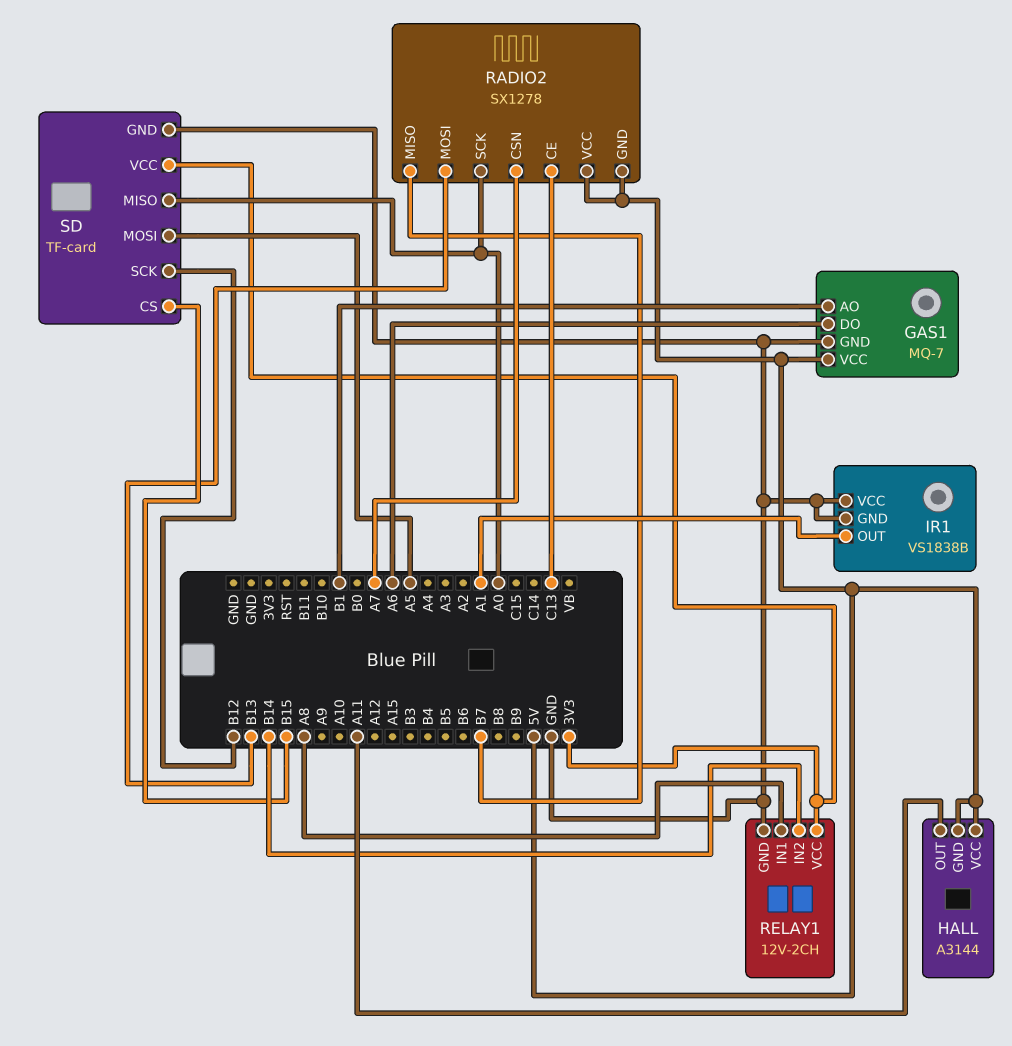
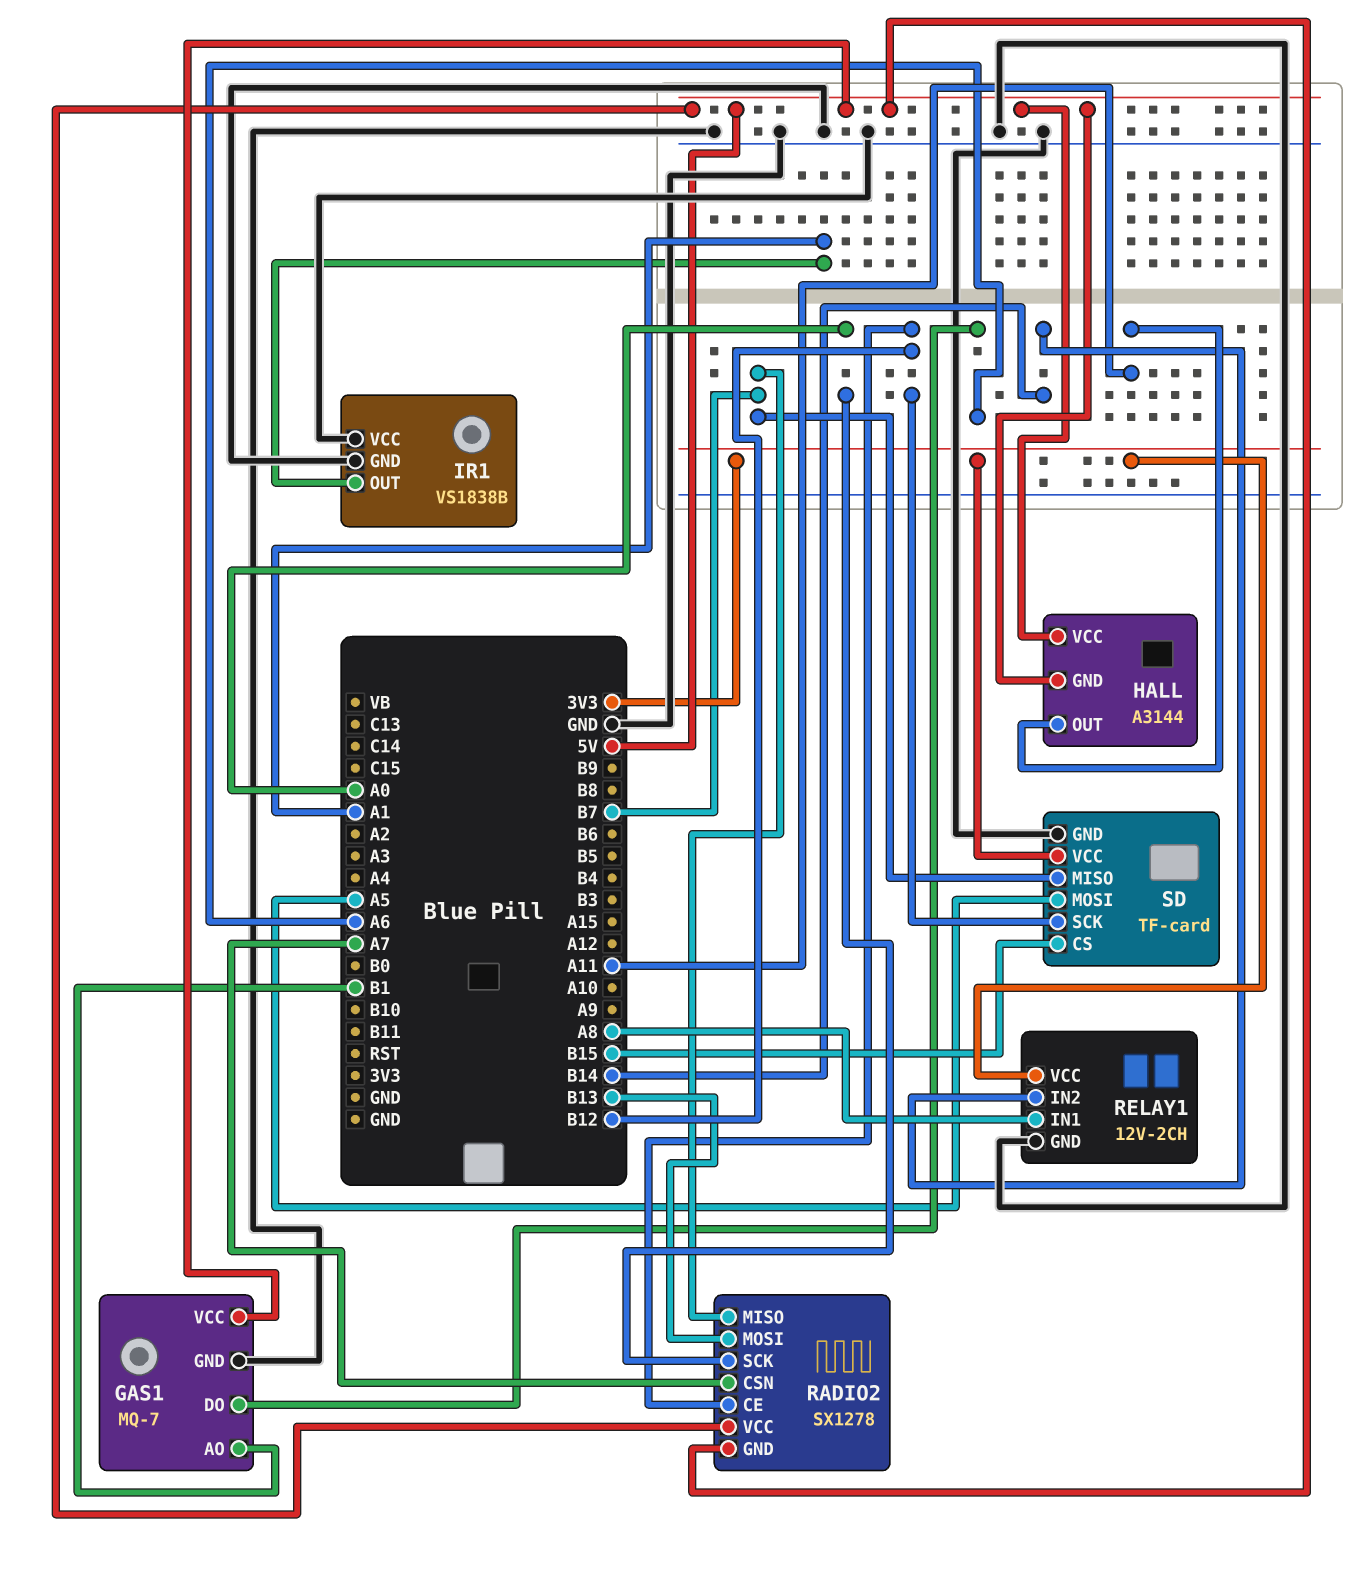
RADIO2 pin CE: C13 -> B12
SD pin MISO: A0 -> B7

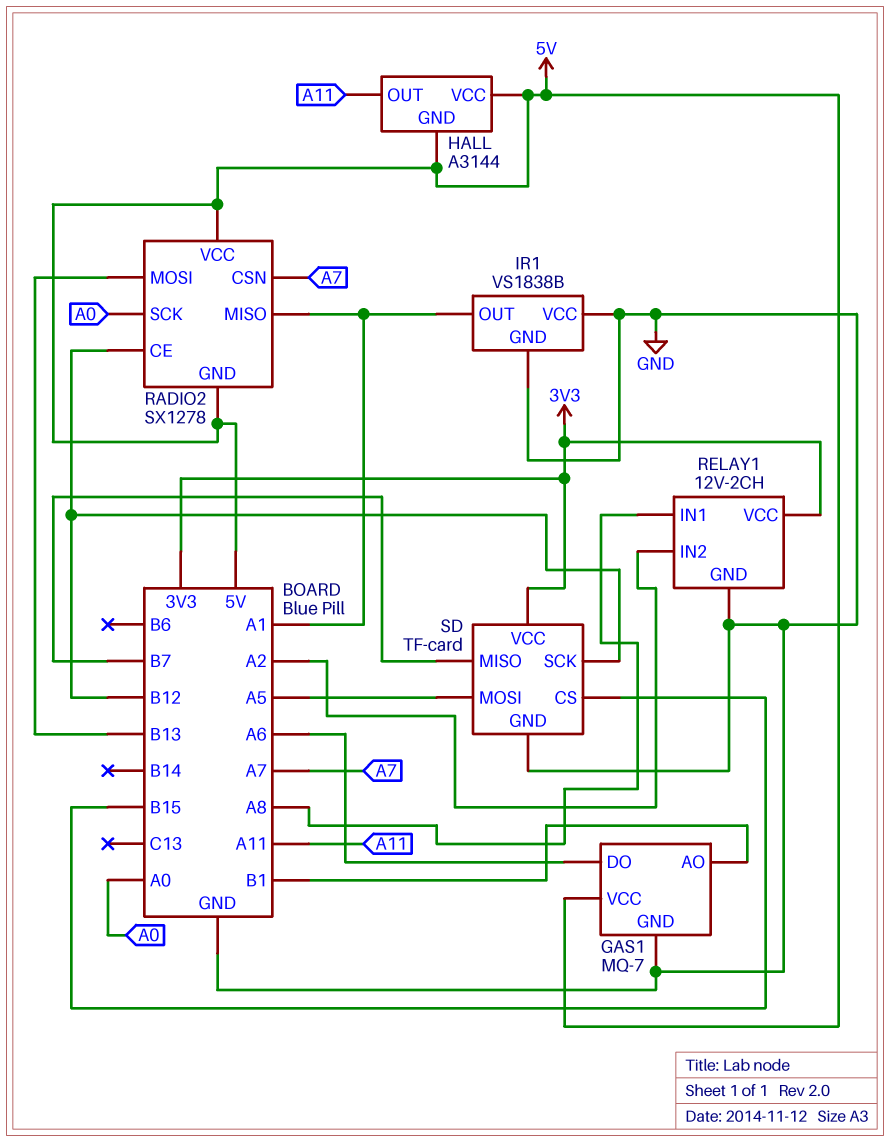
RADIO2 pin MISO: B7 -> A1
RELAY1 pin IN2: B14 -> A2

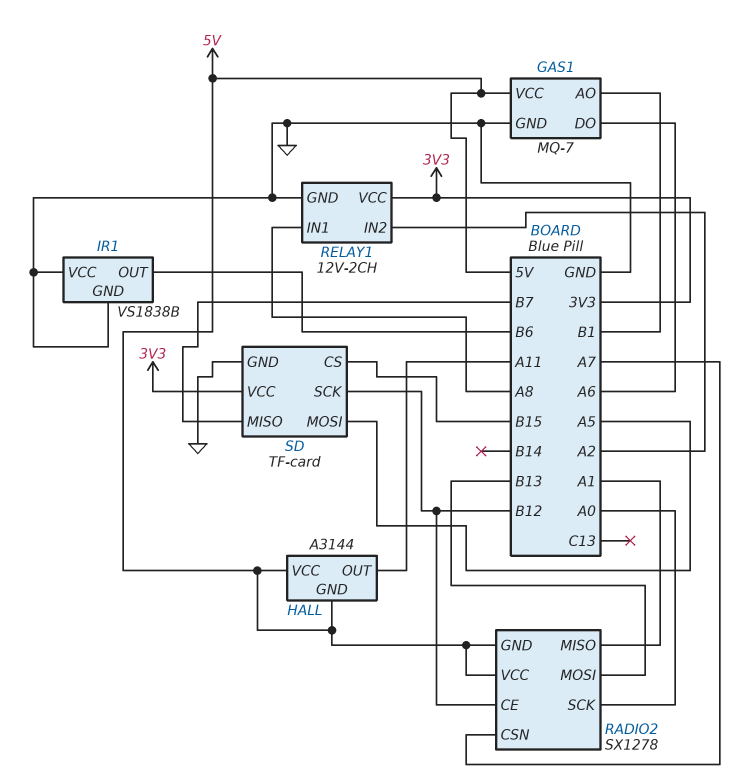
IR1 pin OUT: A1 -> B6

